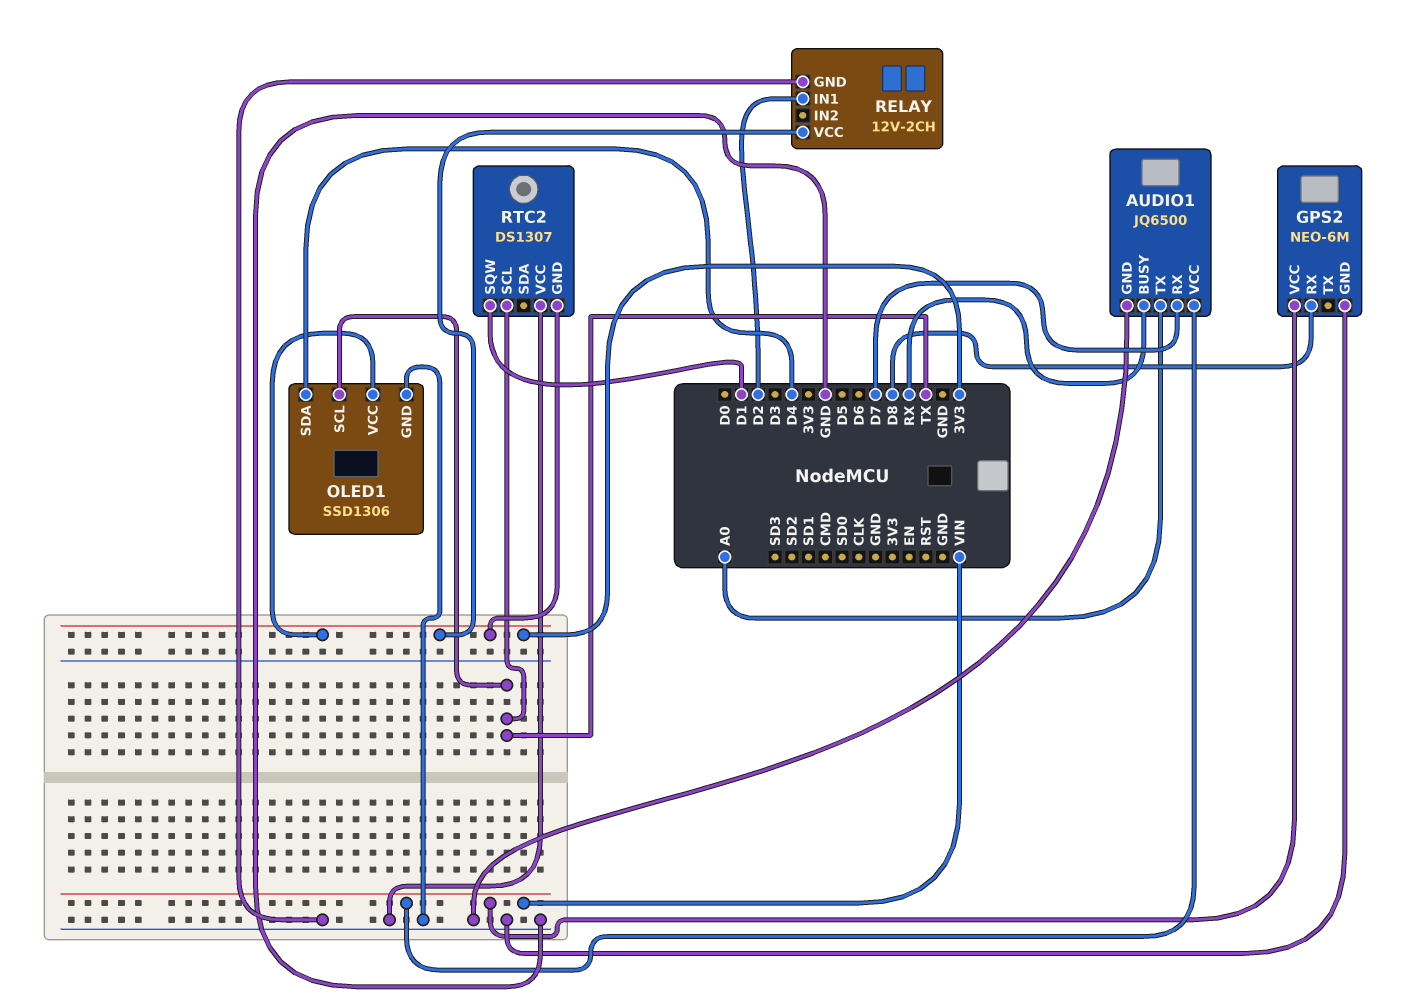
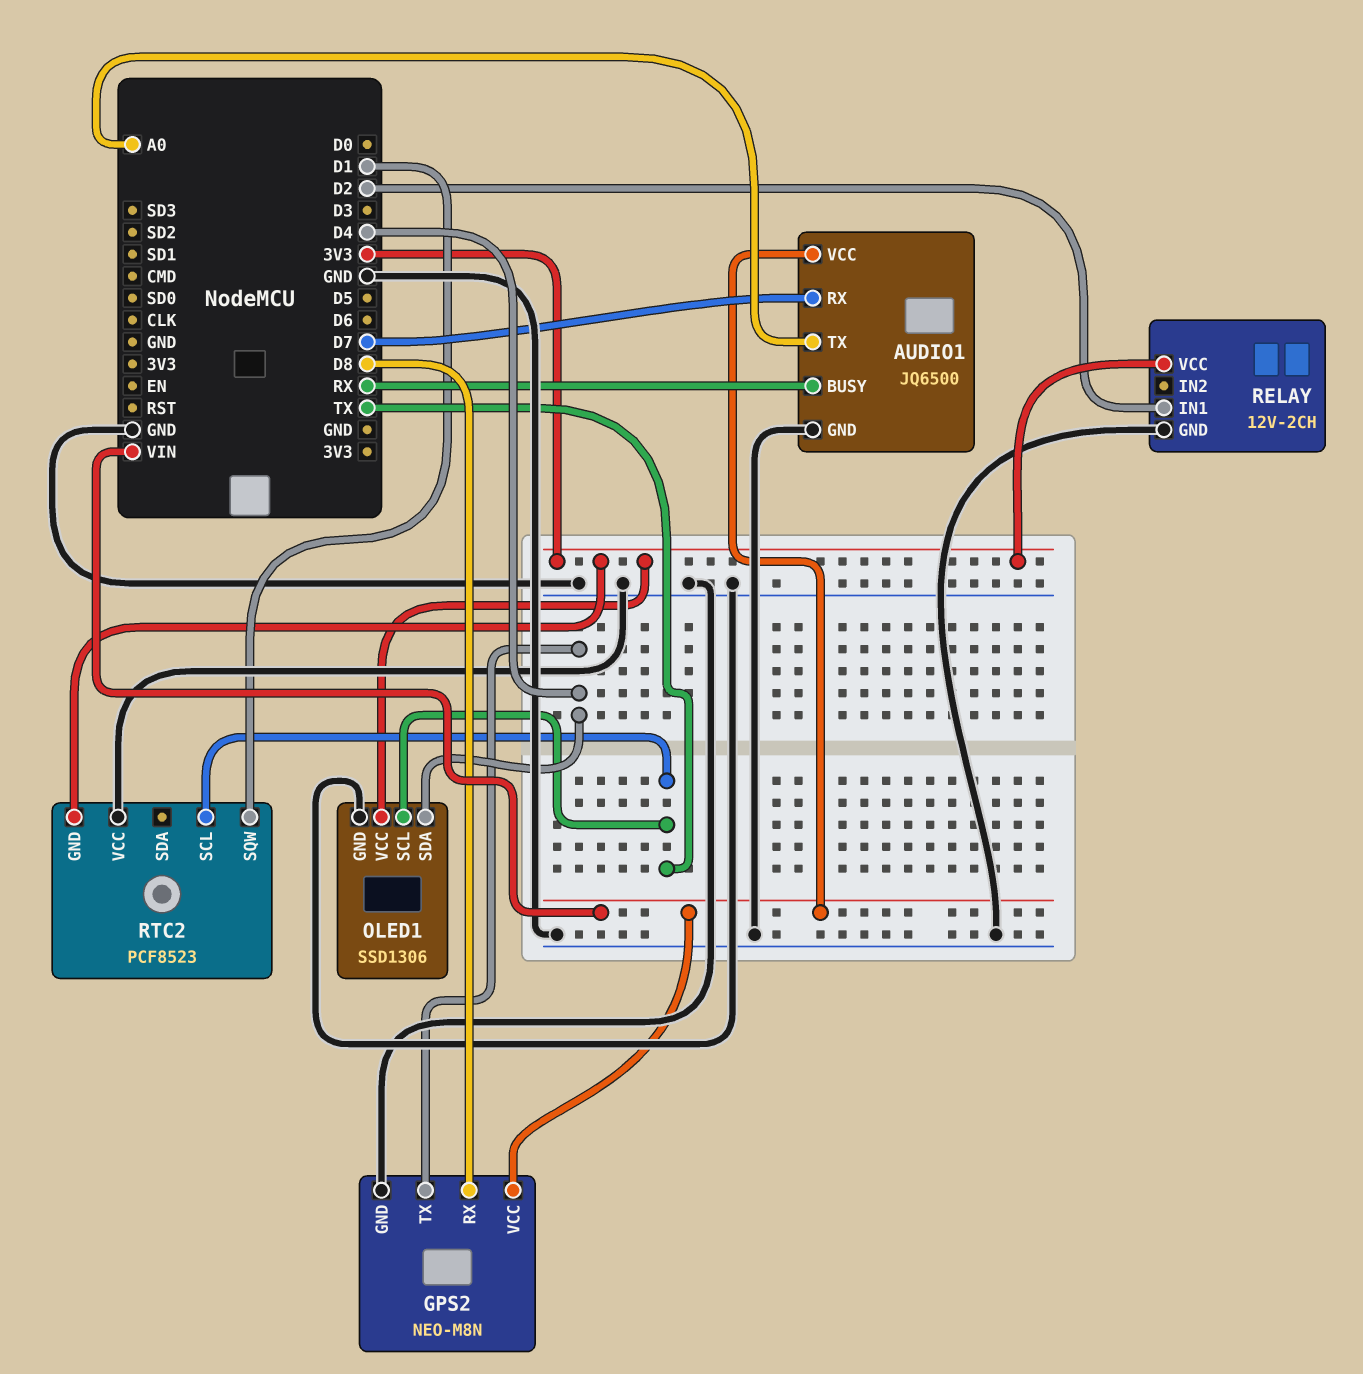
GPS2: NEO-6M -> NEO-M8N
GPS2 pin TX: none -> D4
RTC2: DS1307 -> PCF8523

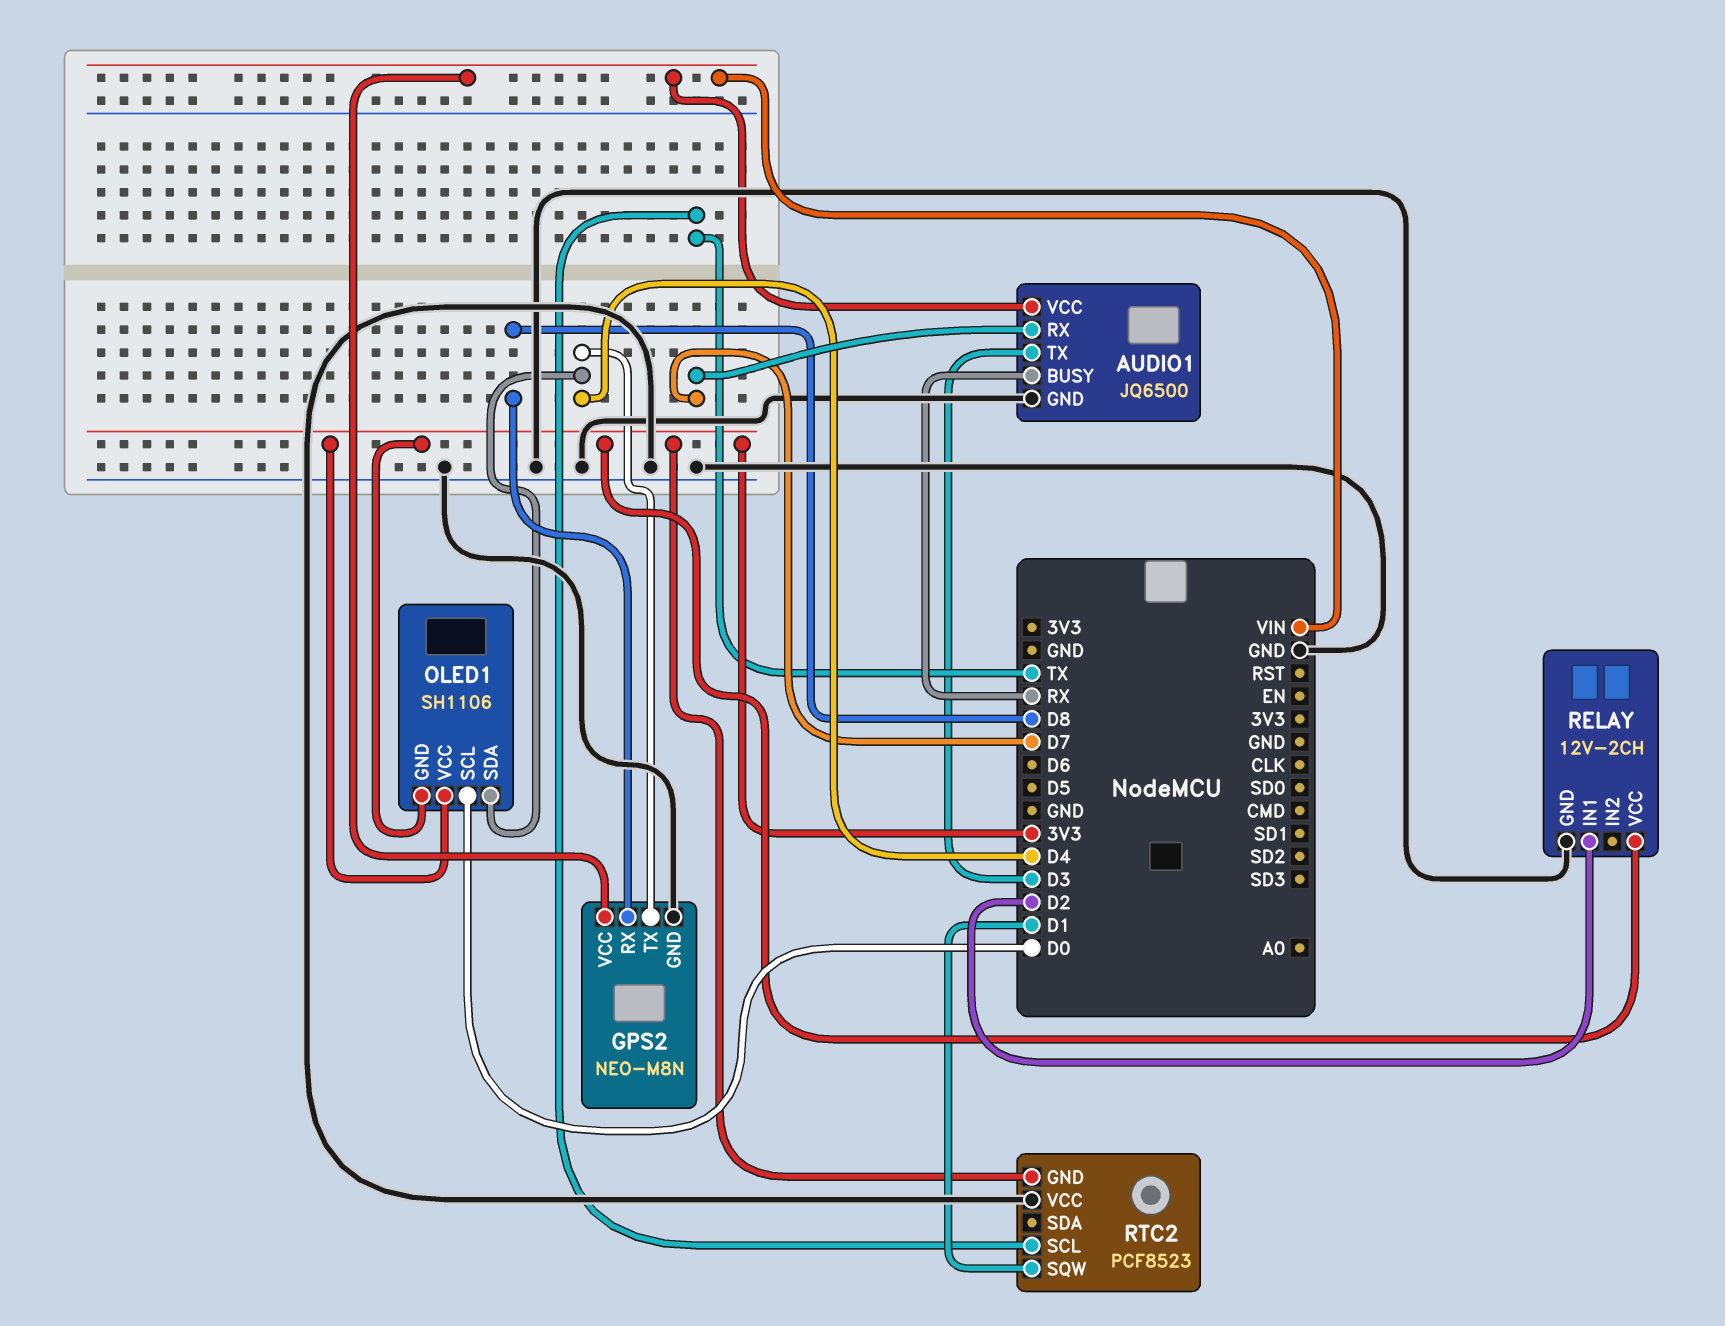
AUDIO1 pin TX: A0 -> D3
OLED1: SSD1306 -> SH1106
OLED1 pin GND: GND -> 3V3
OLED1 pin SCL: TX -> D0

